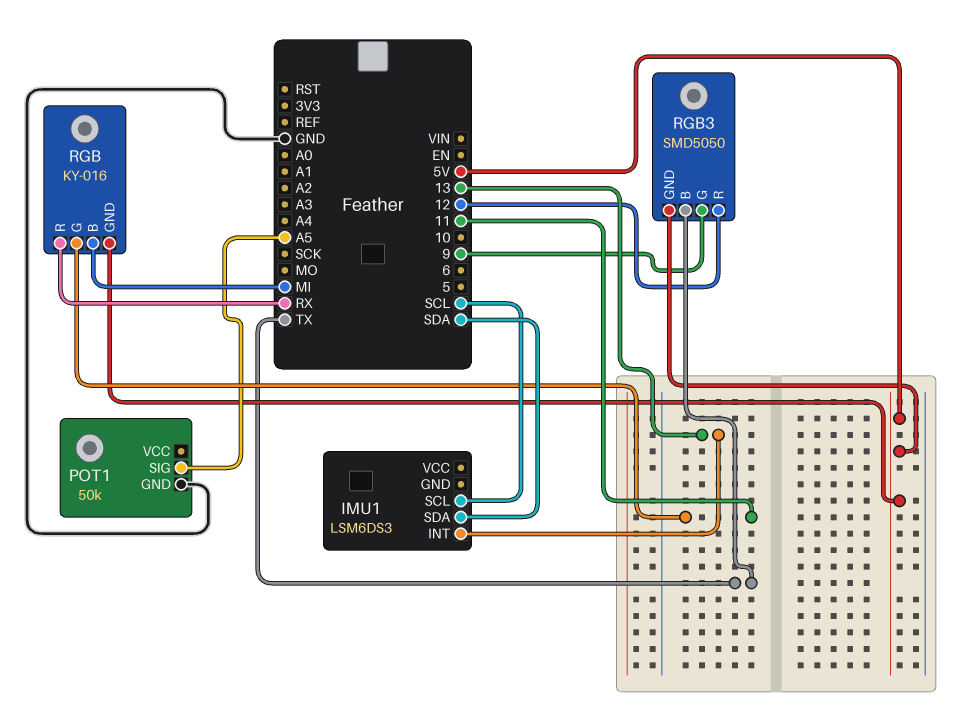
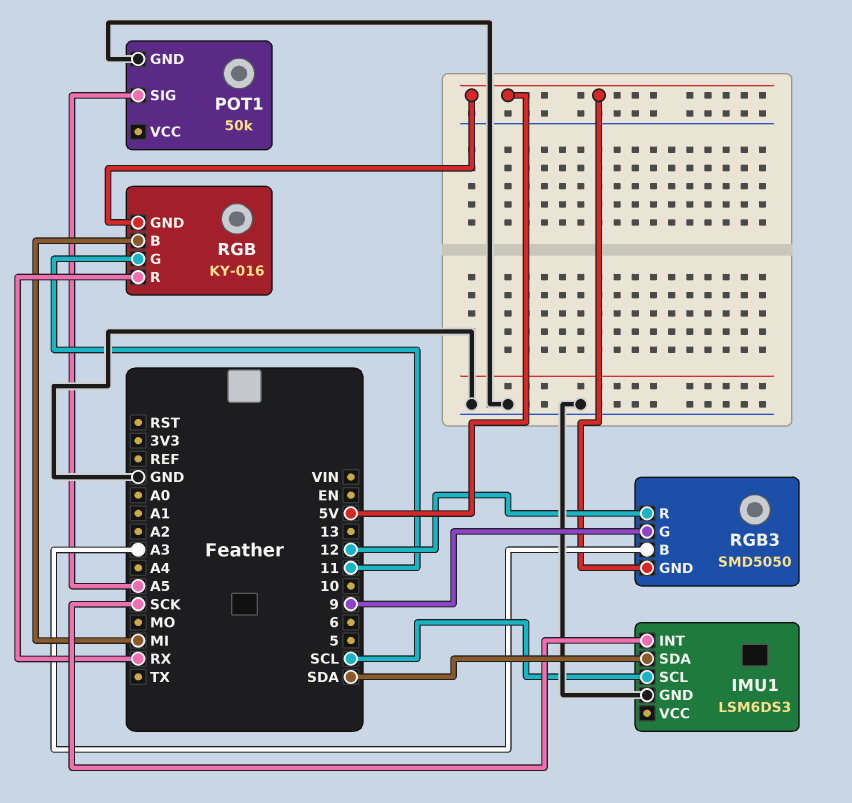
IMU1 pin GND: none -> GND
IMU1 pin INT: 13 -> SCK
RGB3 pin B: TX -> A3

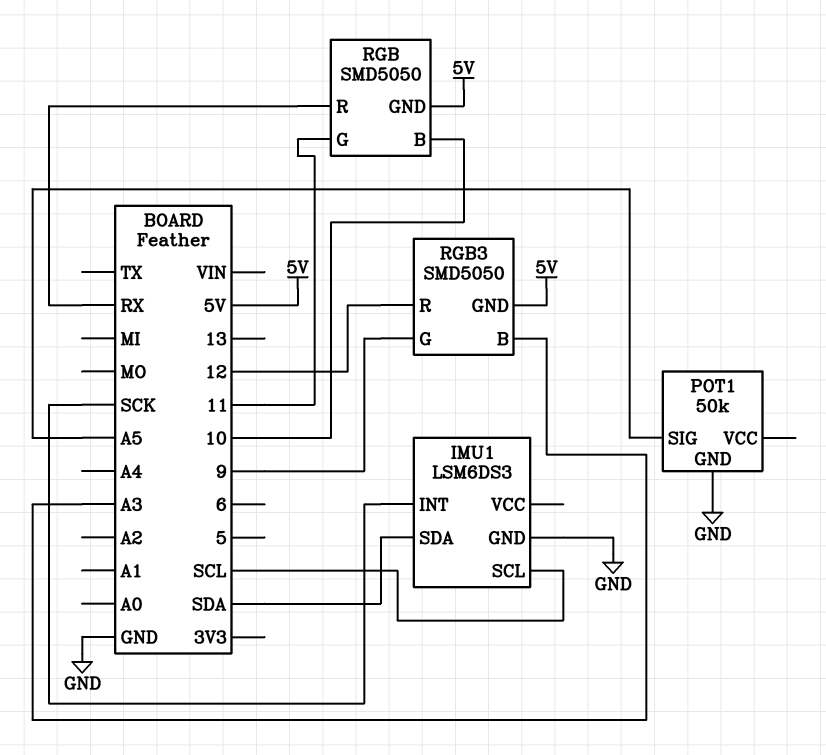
RGB: KY-016 -> SMD5050
RGB pin B: MI -> 10

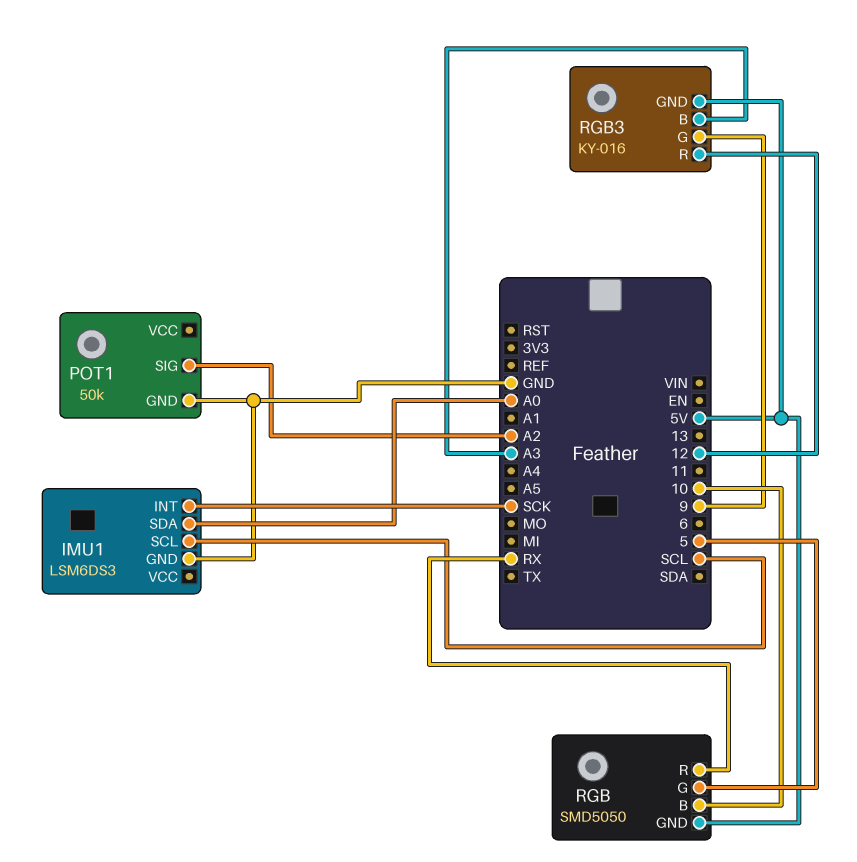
IMU1 pin SDA: SDA -> A0
POT1 pin SIG: A5 -> A2
RGB pin G: 11 -> 5
RGB3: SMD5050 -> KY-016

